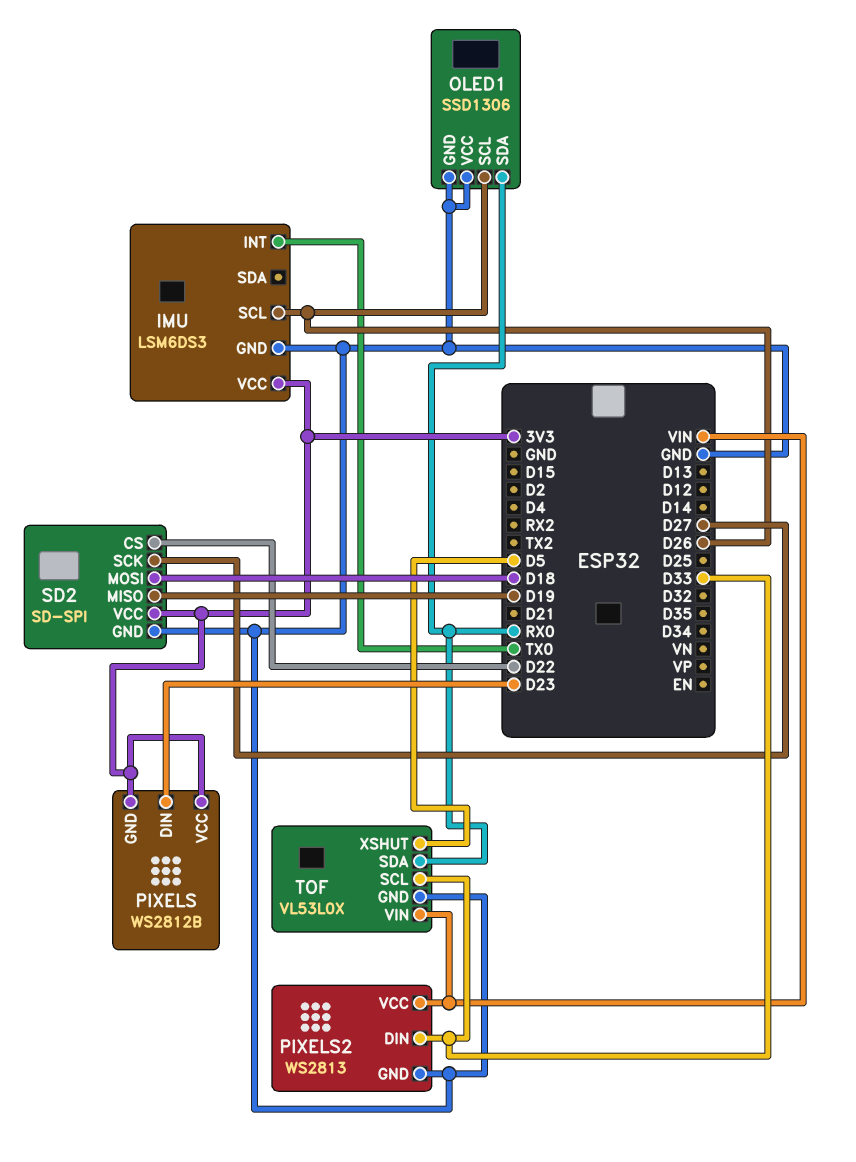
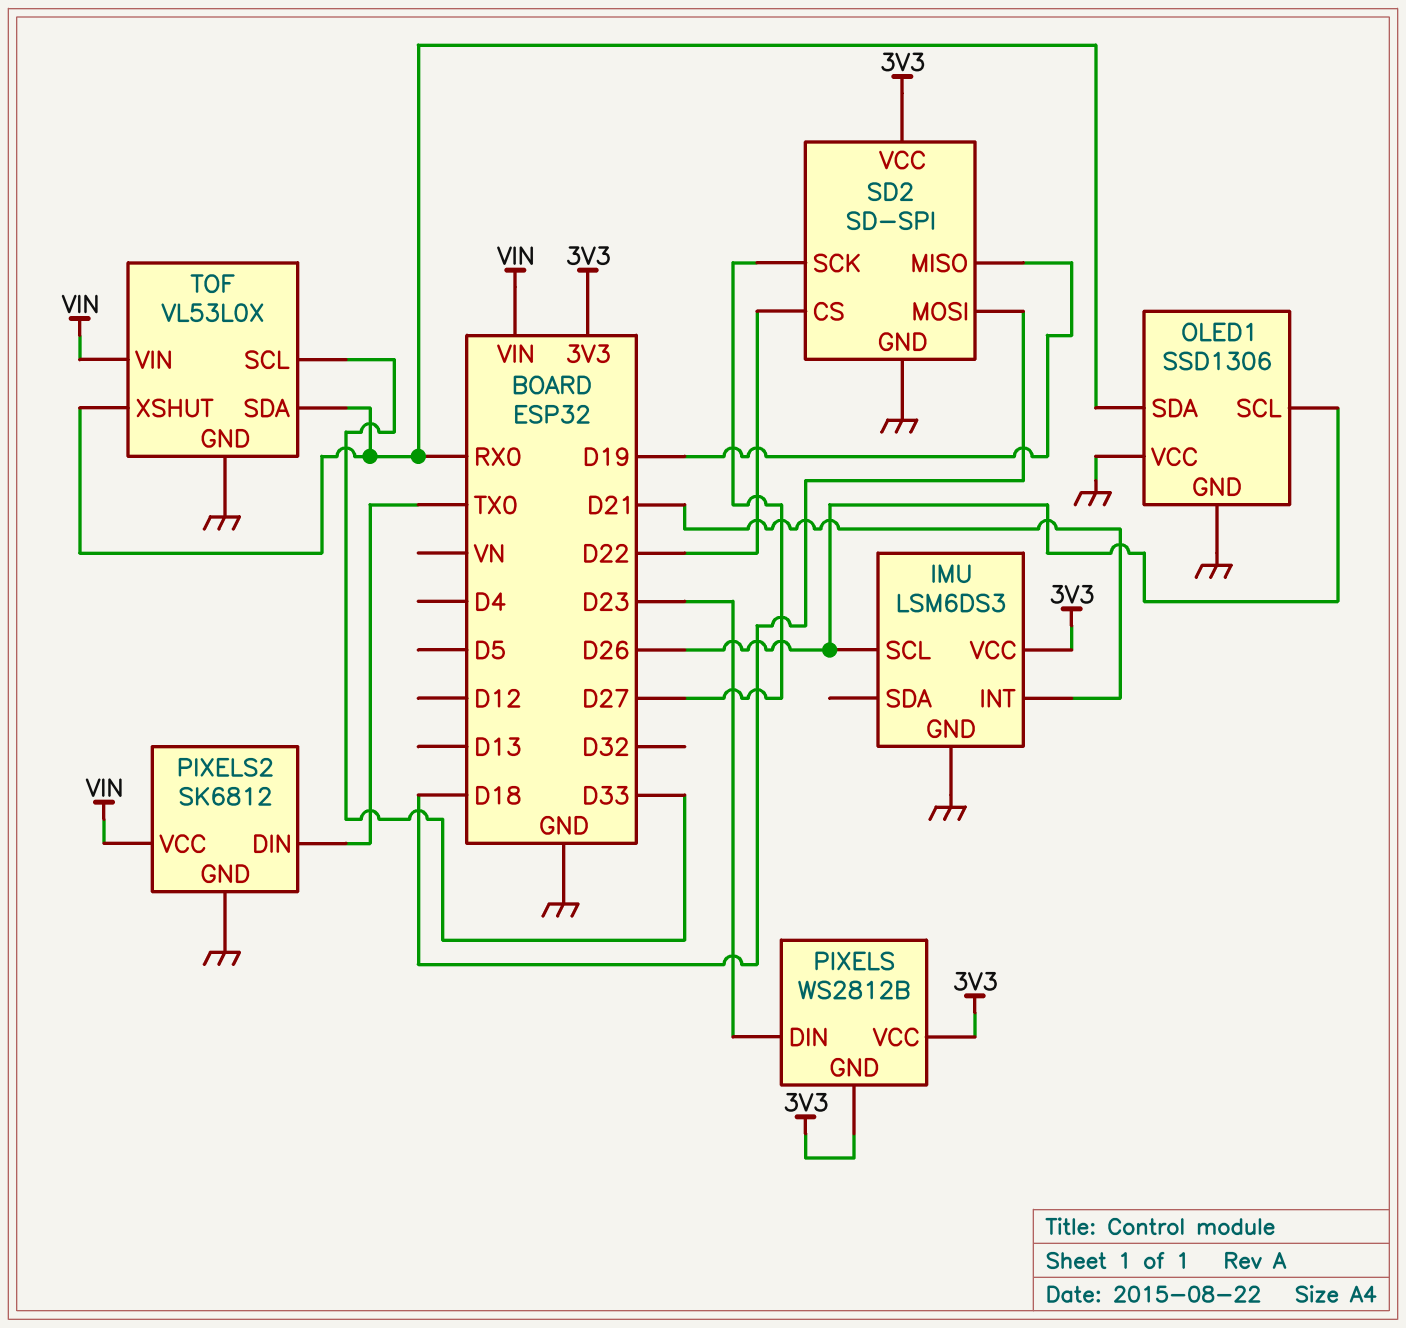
IMU pin INT: TX0 -> D21
PIXELS2: WS2813 -> SK6812
PIXELS2 pin DIN: D33 -> TX0
TOF pin XSHUT: D5 -> RX0

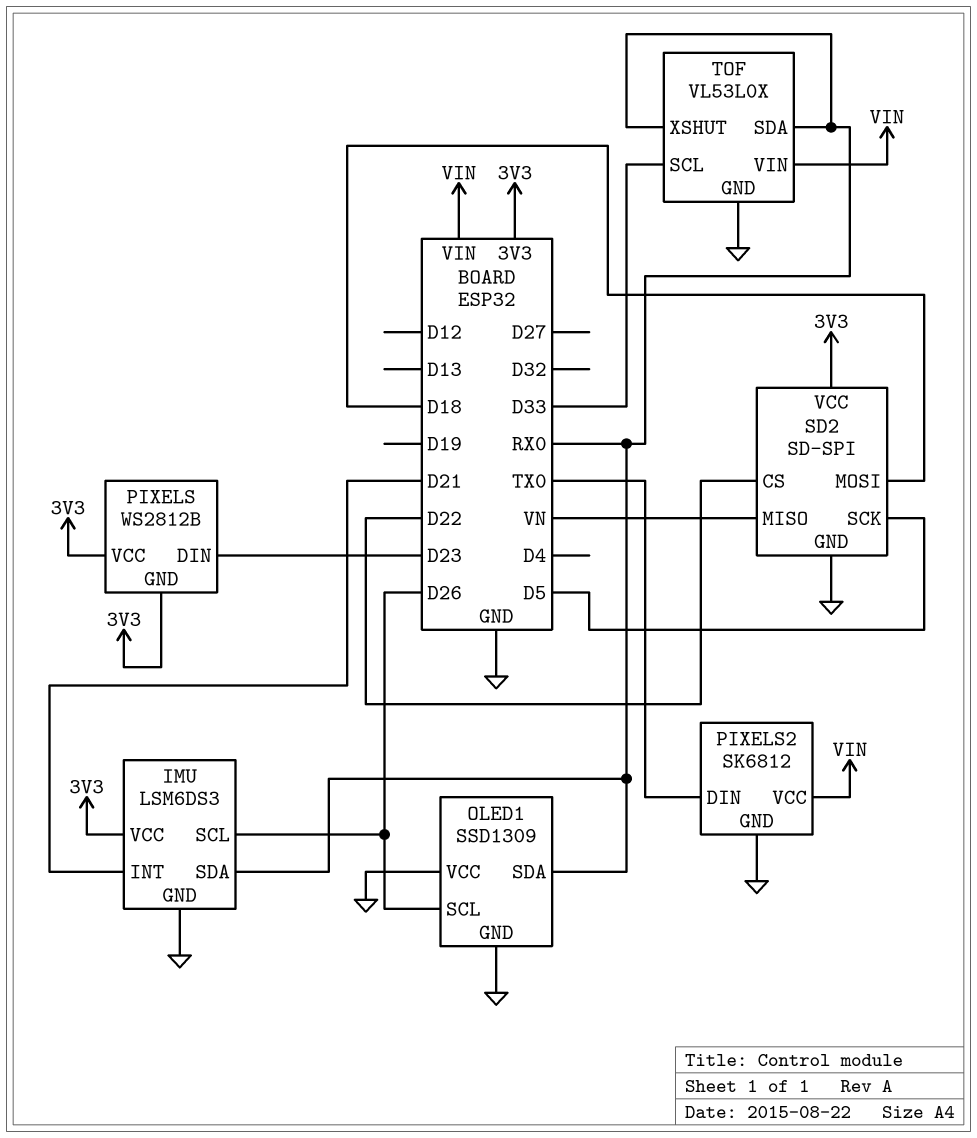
IMU pin SDA: none -> RX0
OLED1: SSD1306 -> SSD1309
SD2 pin MISO: D19 -> VN
SD2 pin SCK: D27 -> D5

